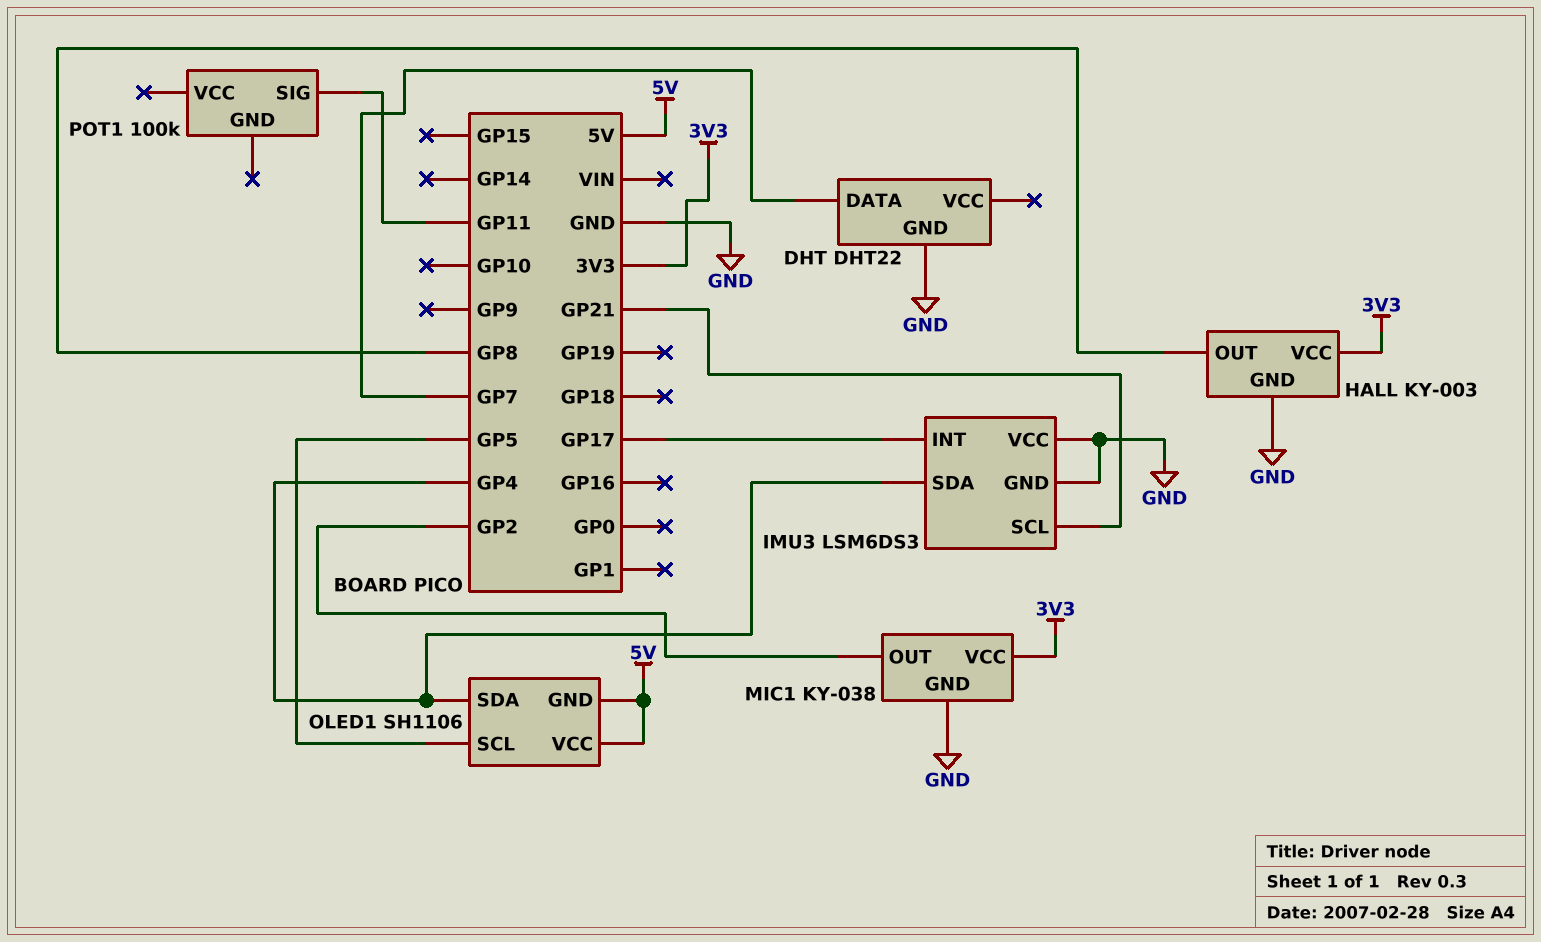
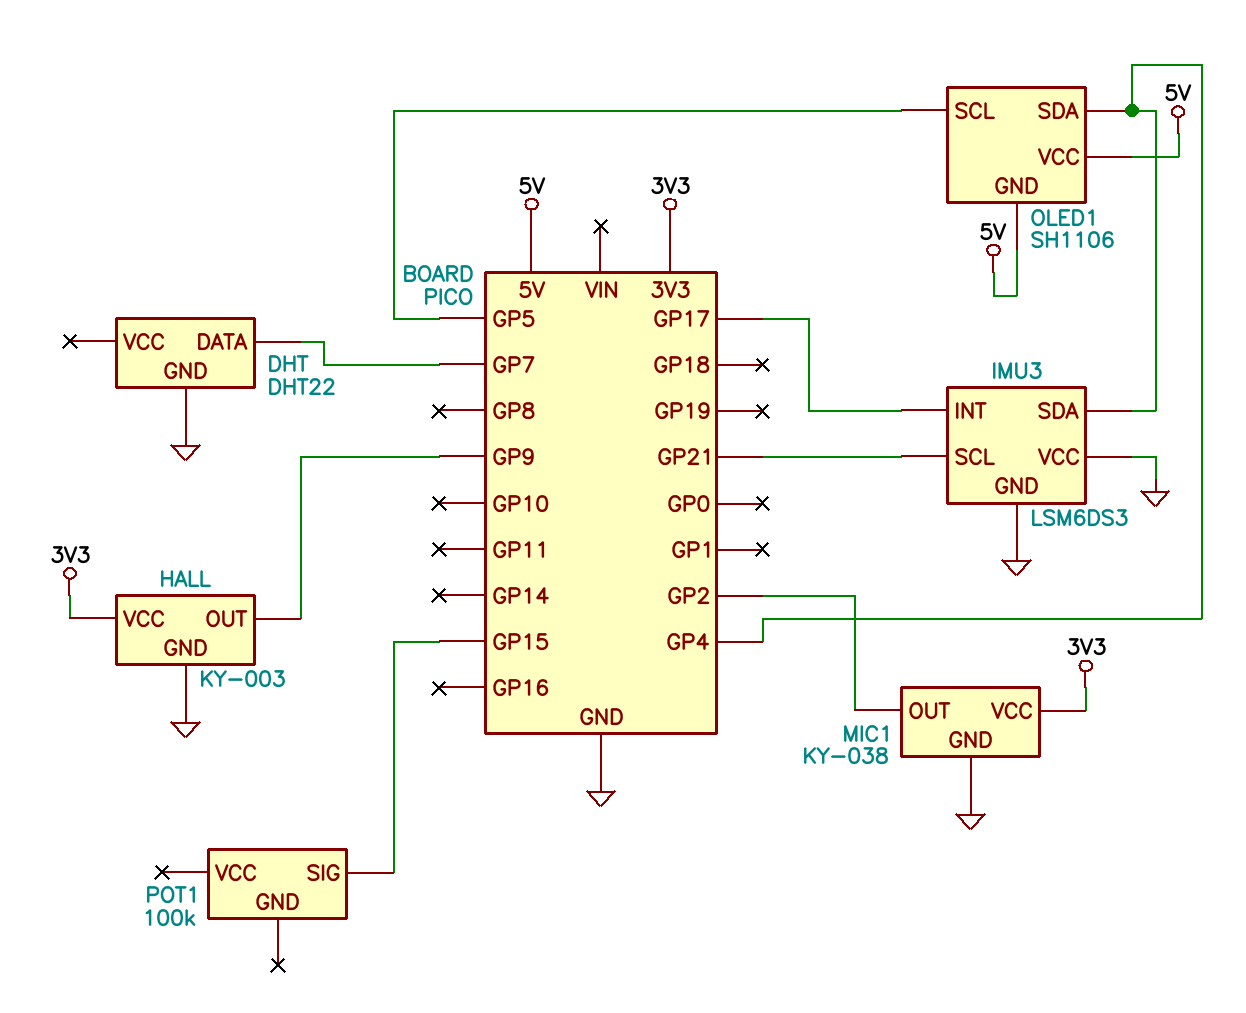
HALL pin OUT: GP8 -> GP9
POT1 pin SIG: GP11 -> GP15

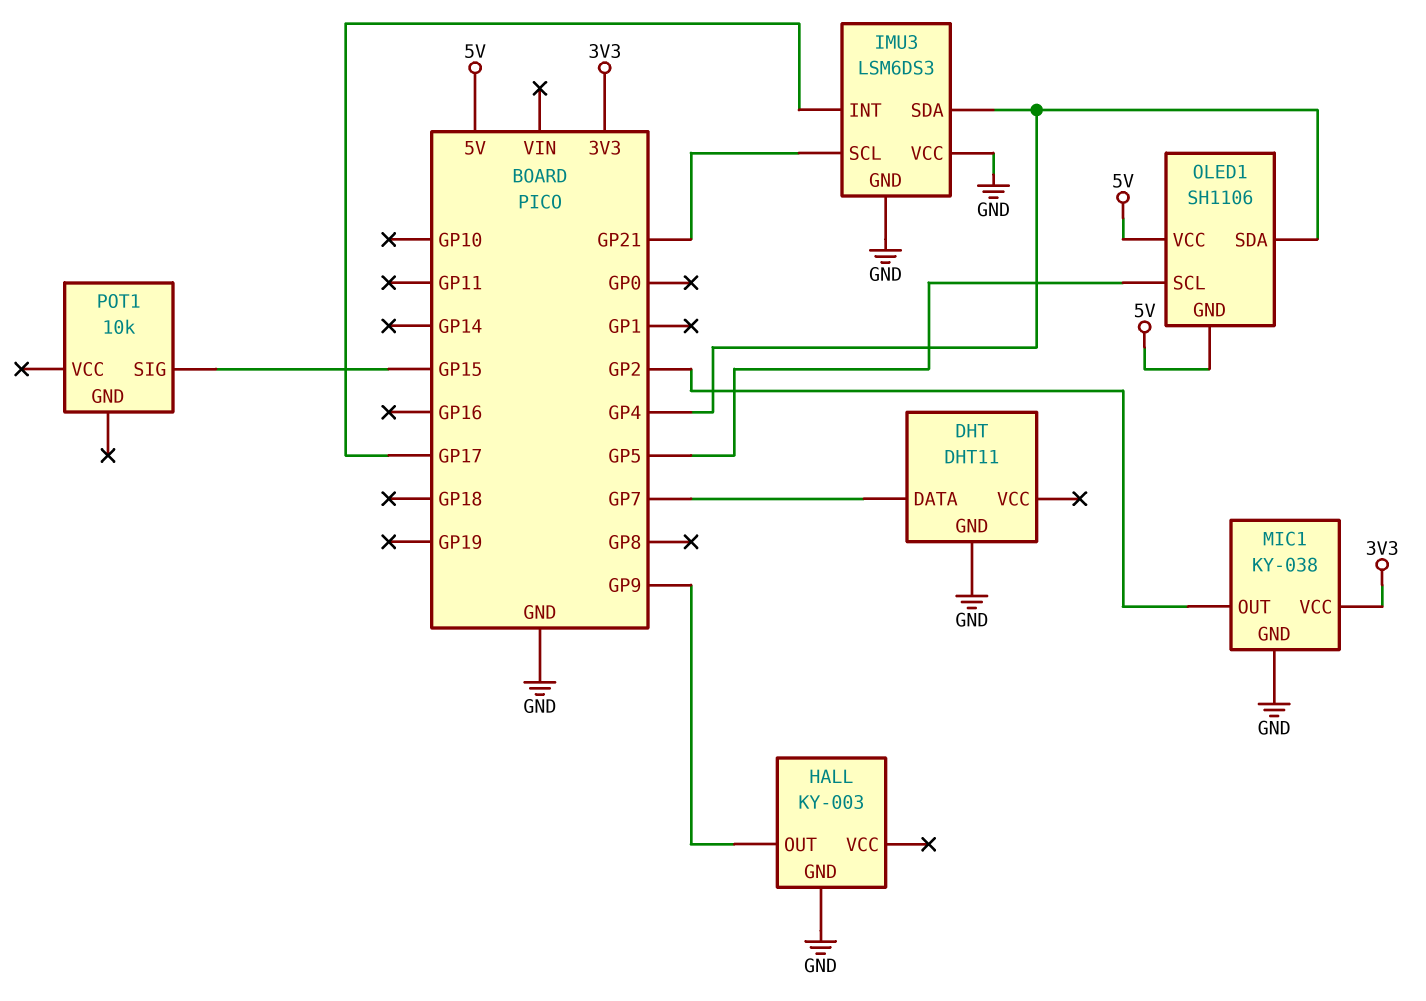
DHT: DHT22 -> DHT11
HALL pin VCC: 3V3 -> none
POT1: 100k -> 10k

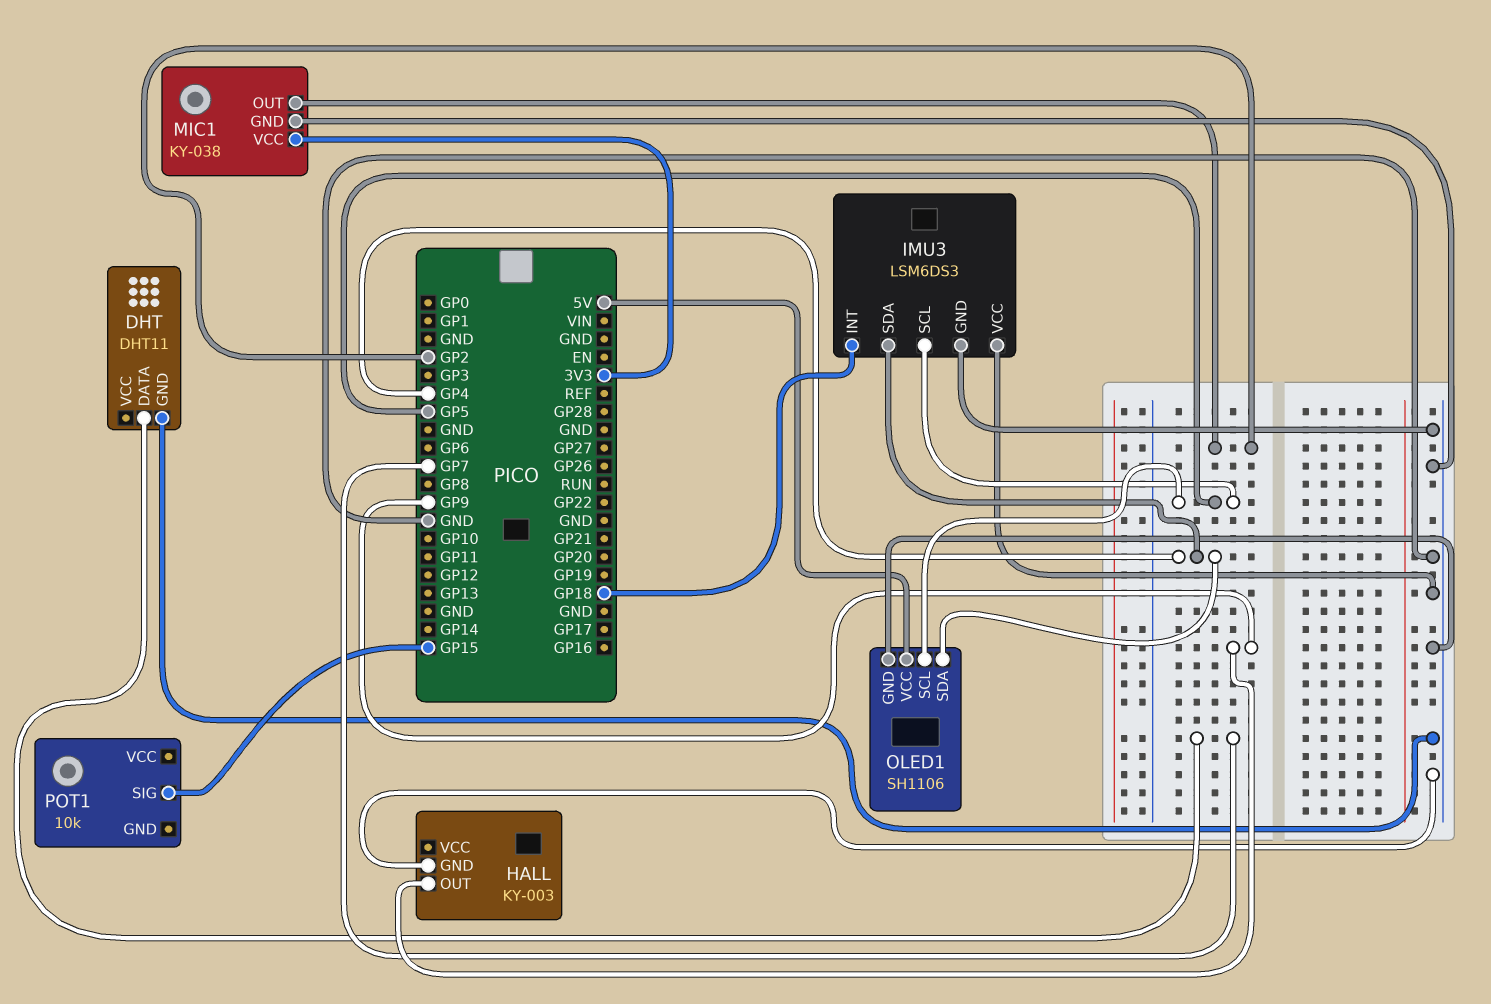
IMU3 pin INT: GP17 -> GP18
IMU3 pin SCL: GP21 -> GP5
OLED1 pin GND: 5V -> GND

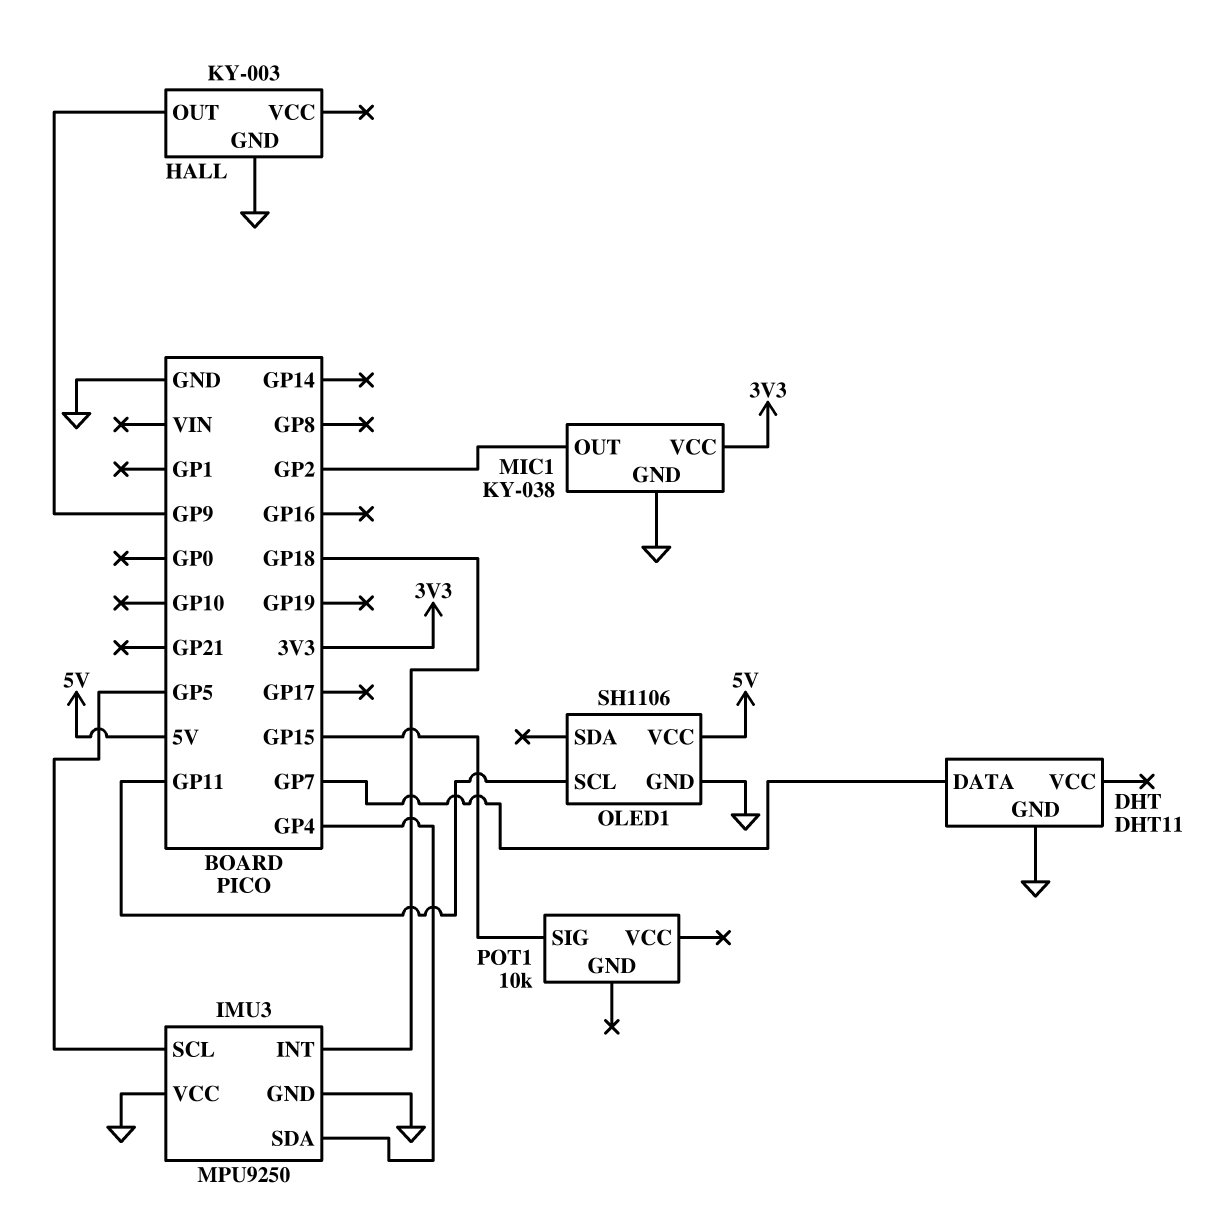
IMU3: LSM6DS3 -> MPU9250
OLED1 pin SCL: GP5 -> GP11
OLED1 pin SDA: GP4 -> none

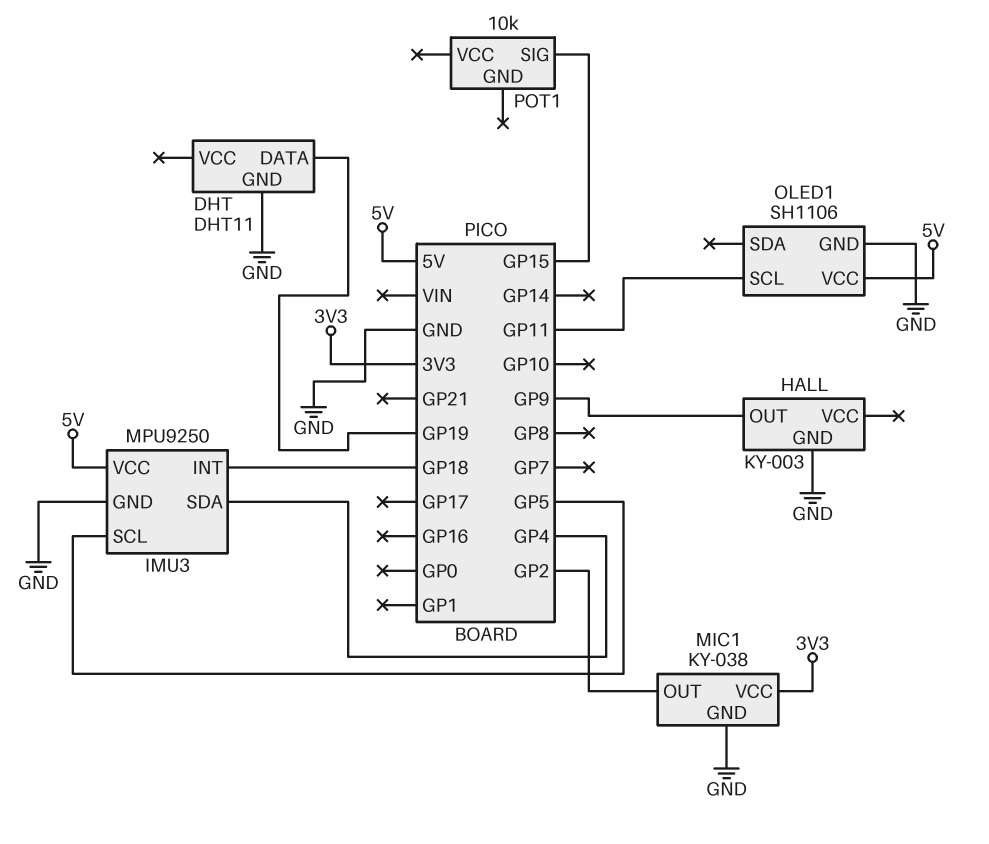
DHT pin DATA: GP7 -> GP19
IMU3 pin VCC: GND -> 5V

